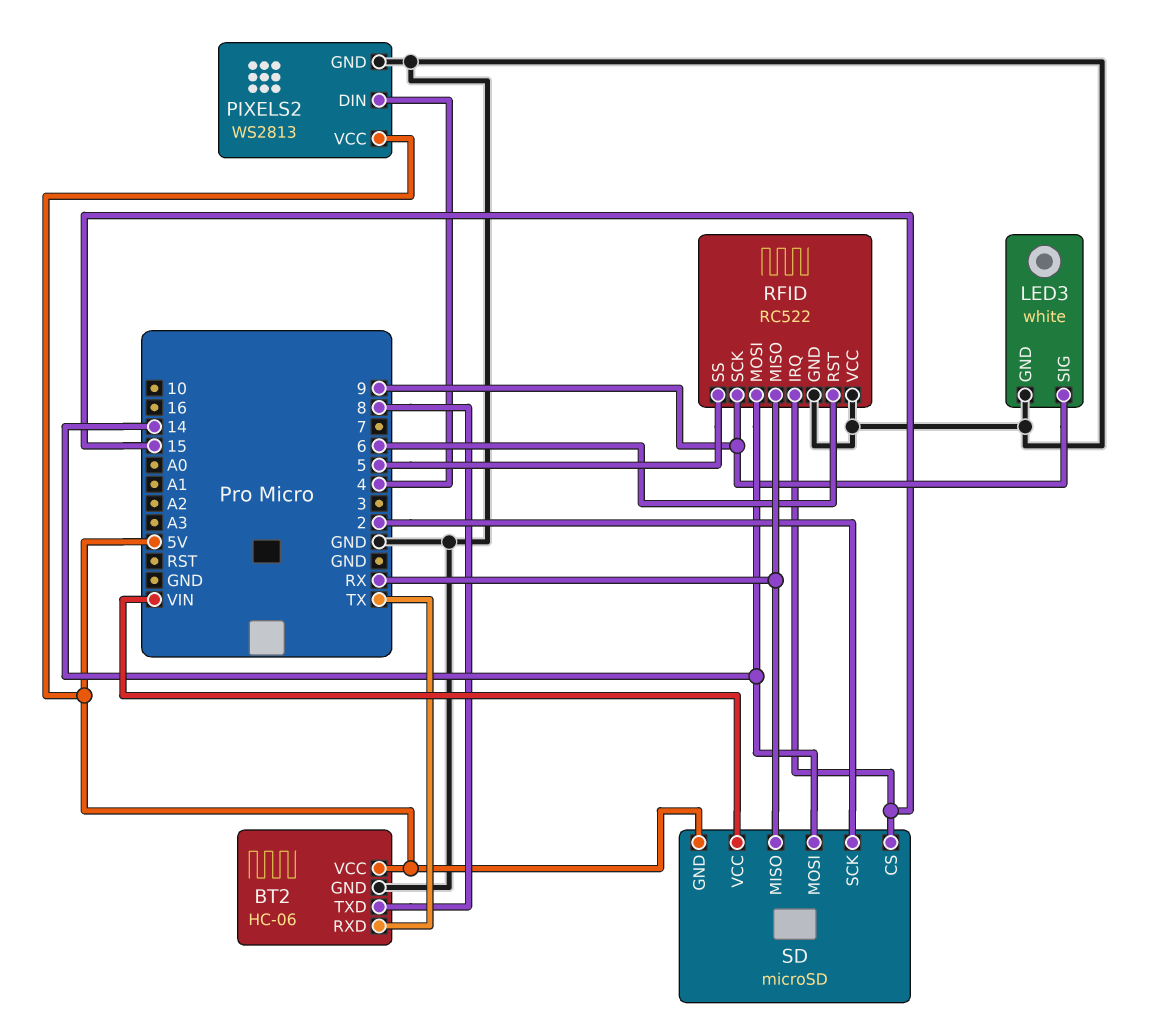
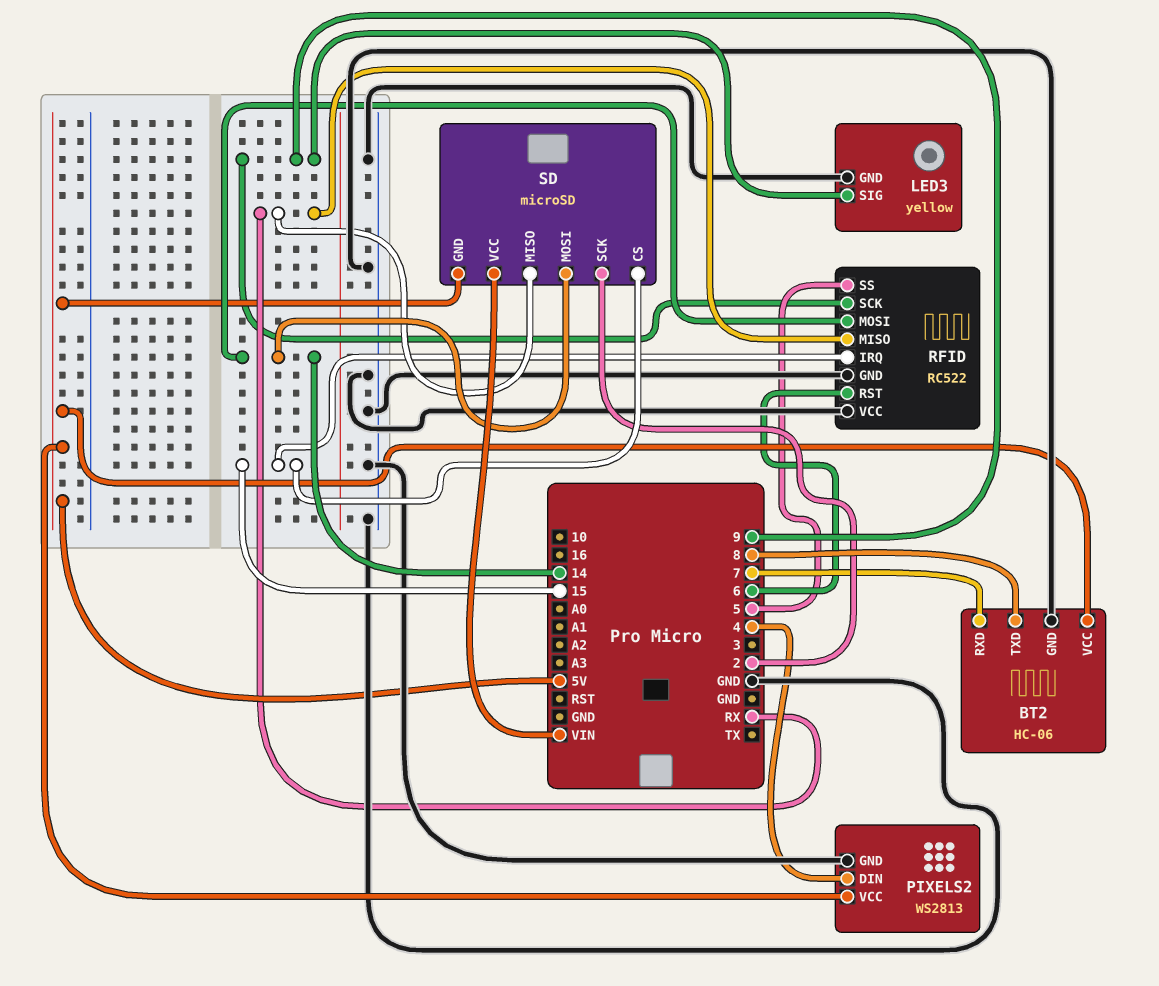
BT2 pin RXD: TX -> 7
LED3: white -> yellow

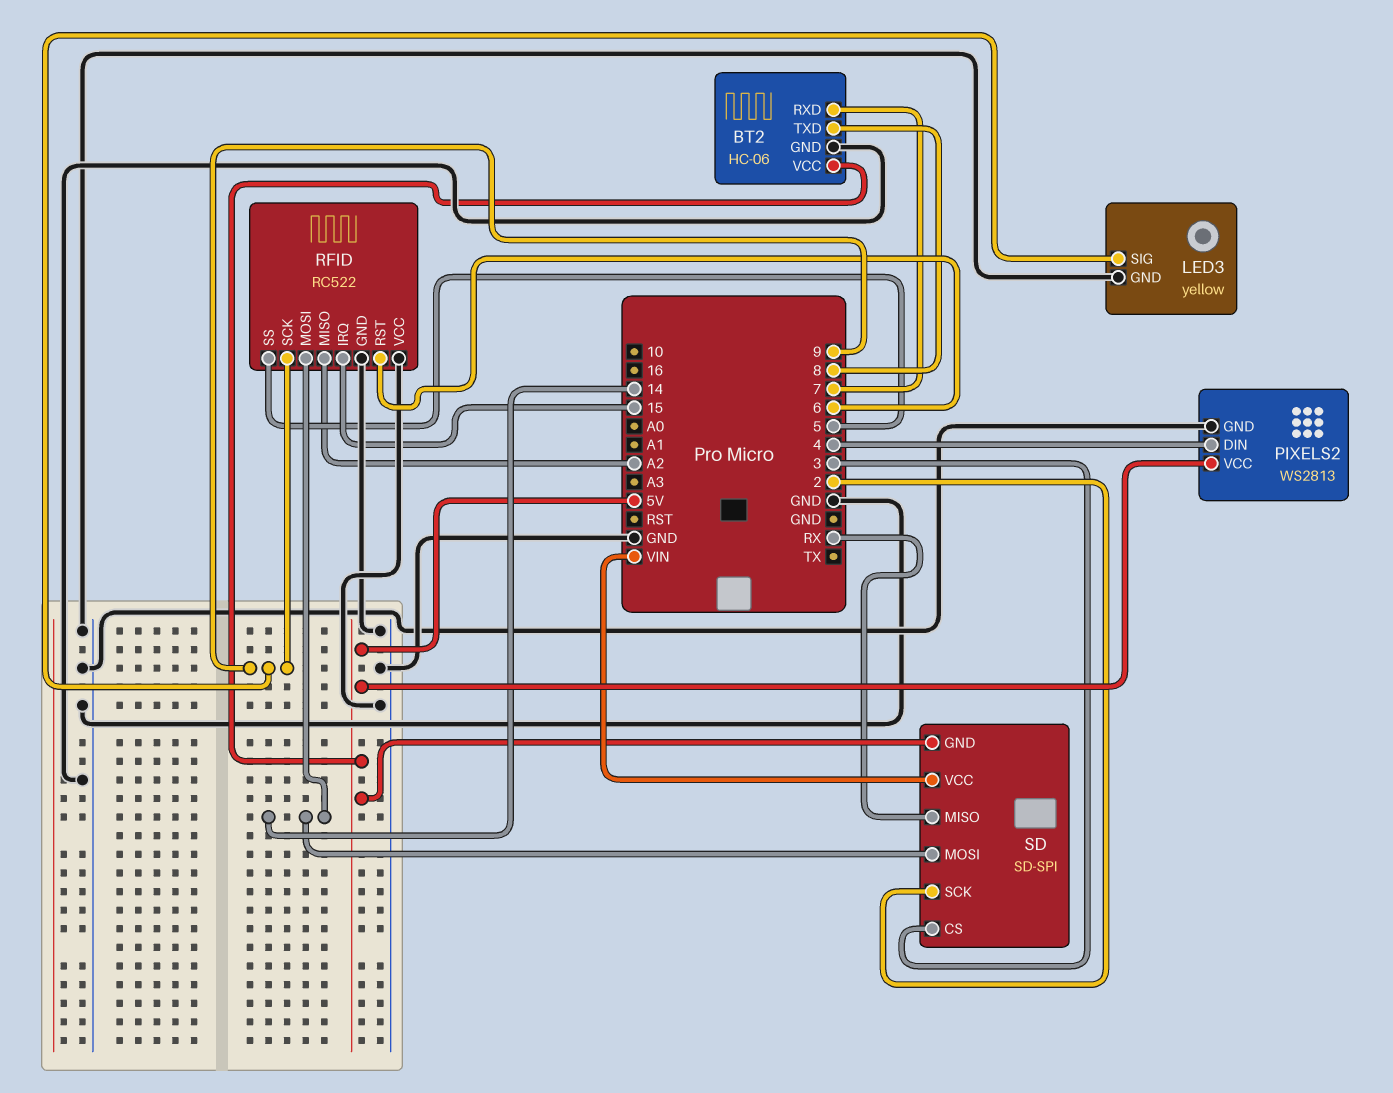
RFID pin MISO: RX -> A2
SD: microSD -> SD-SPI
SD pin CS: 15 -> 3

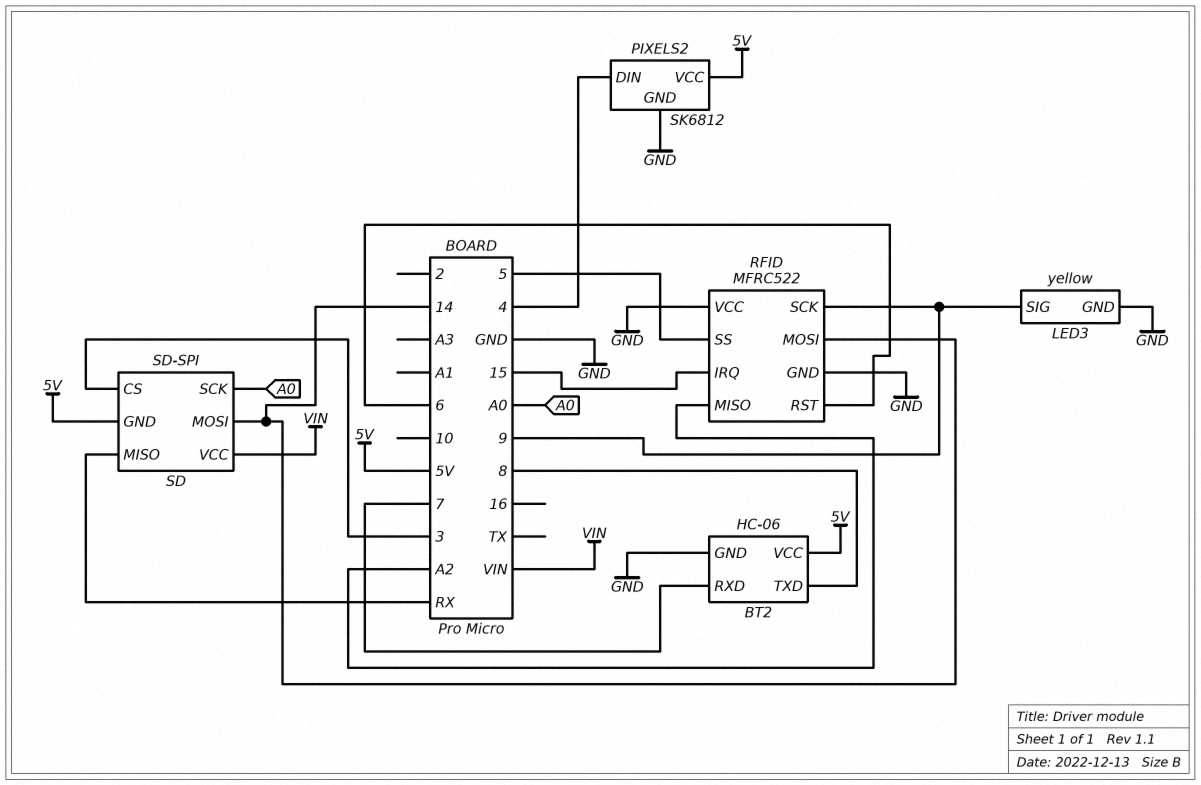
PIXELS2: WS2813 -> SK6812
RFID: RC522 -> MFRC522
SD pin SCK: 2 -> A0

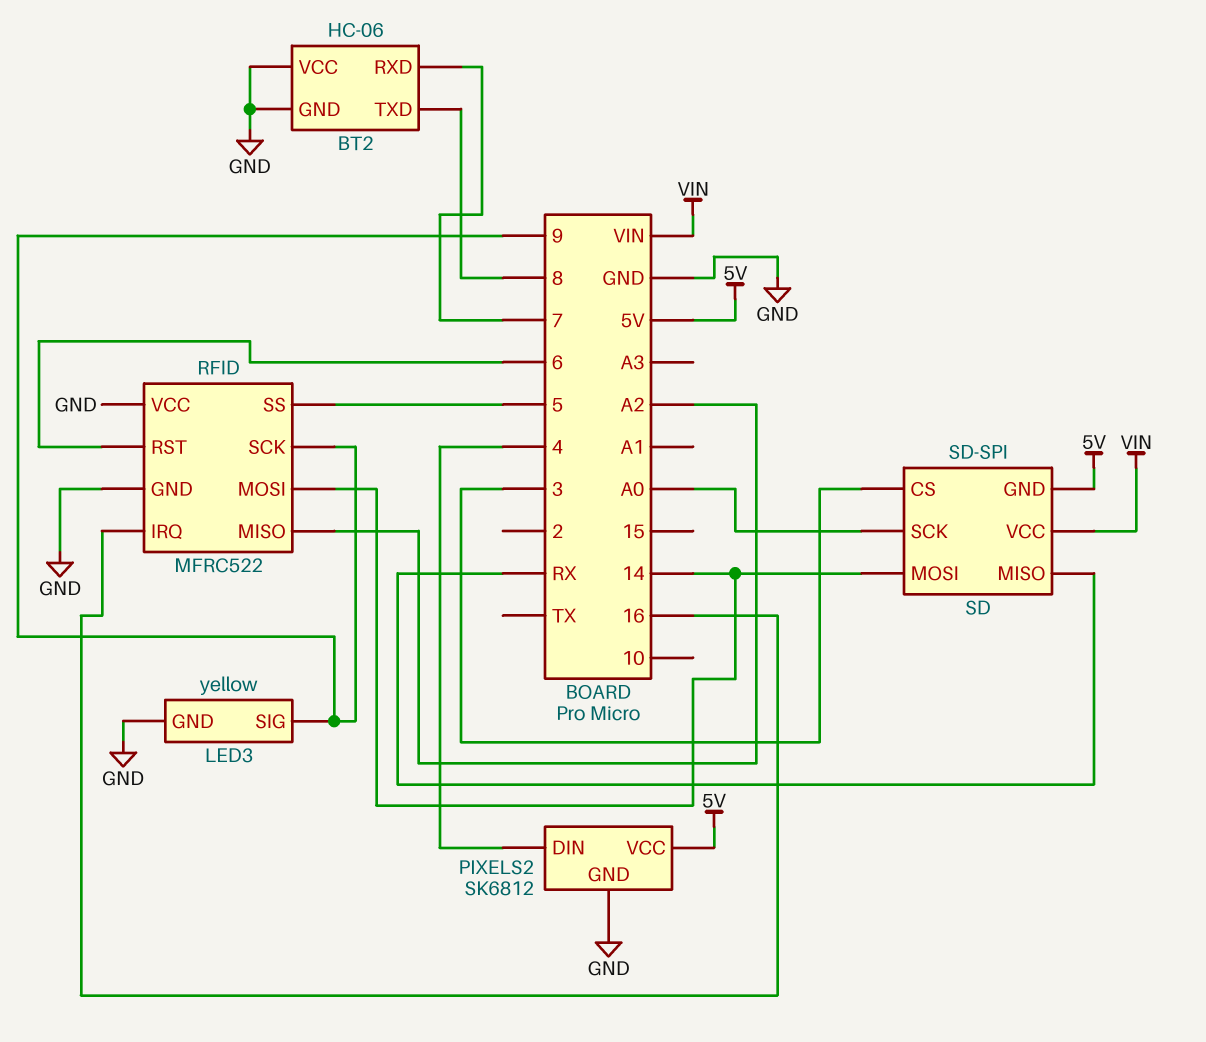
BT2 pin VCC: 5V -> GND
RFID pin IRQ: 15 -> 16

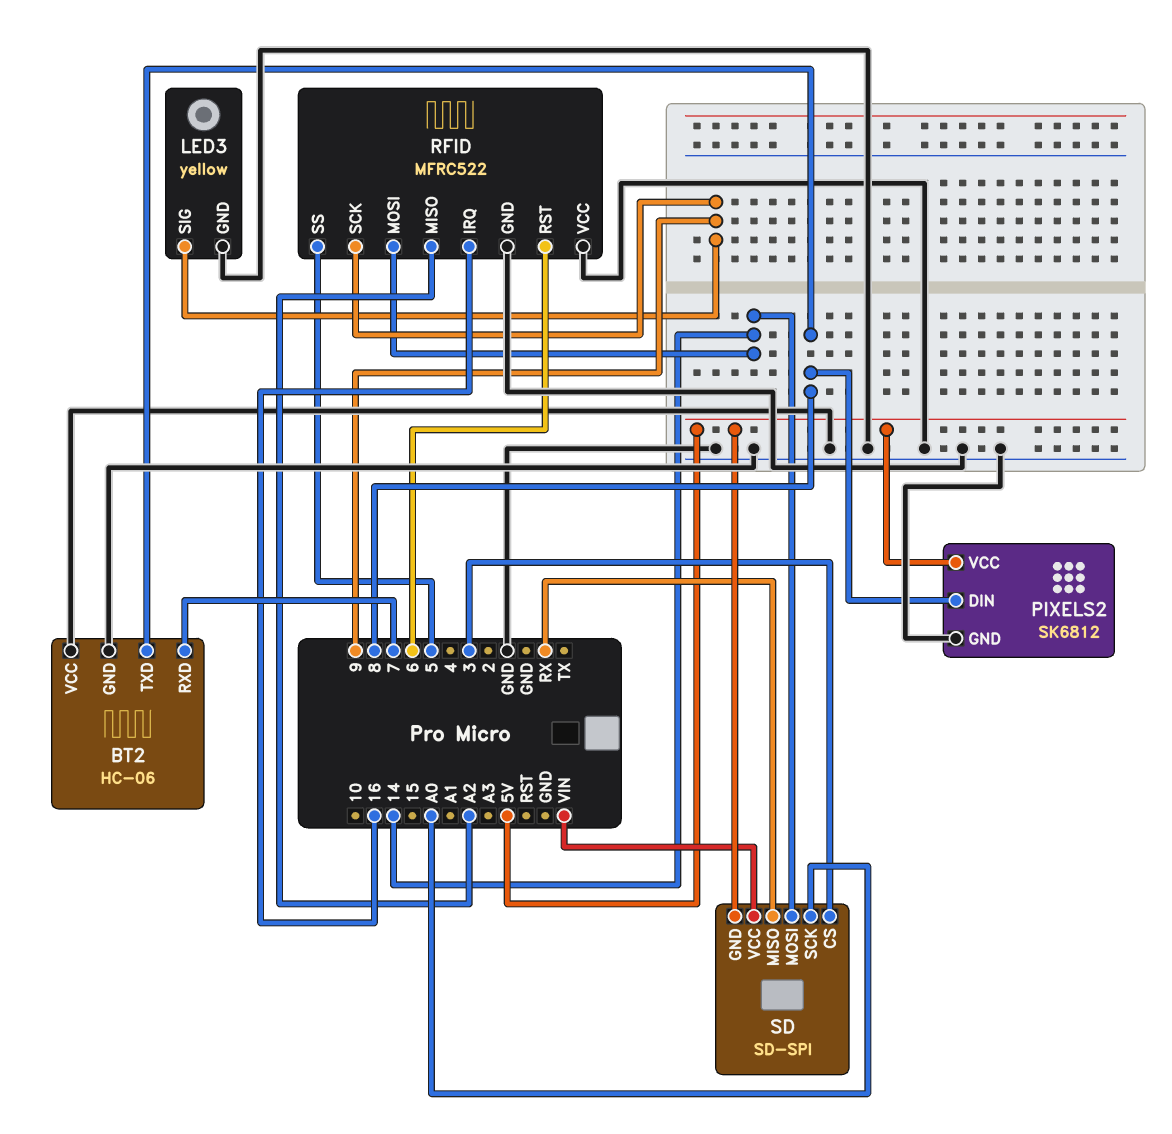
PIXELS2 pin DIN: 4 -> 8

